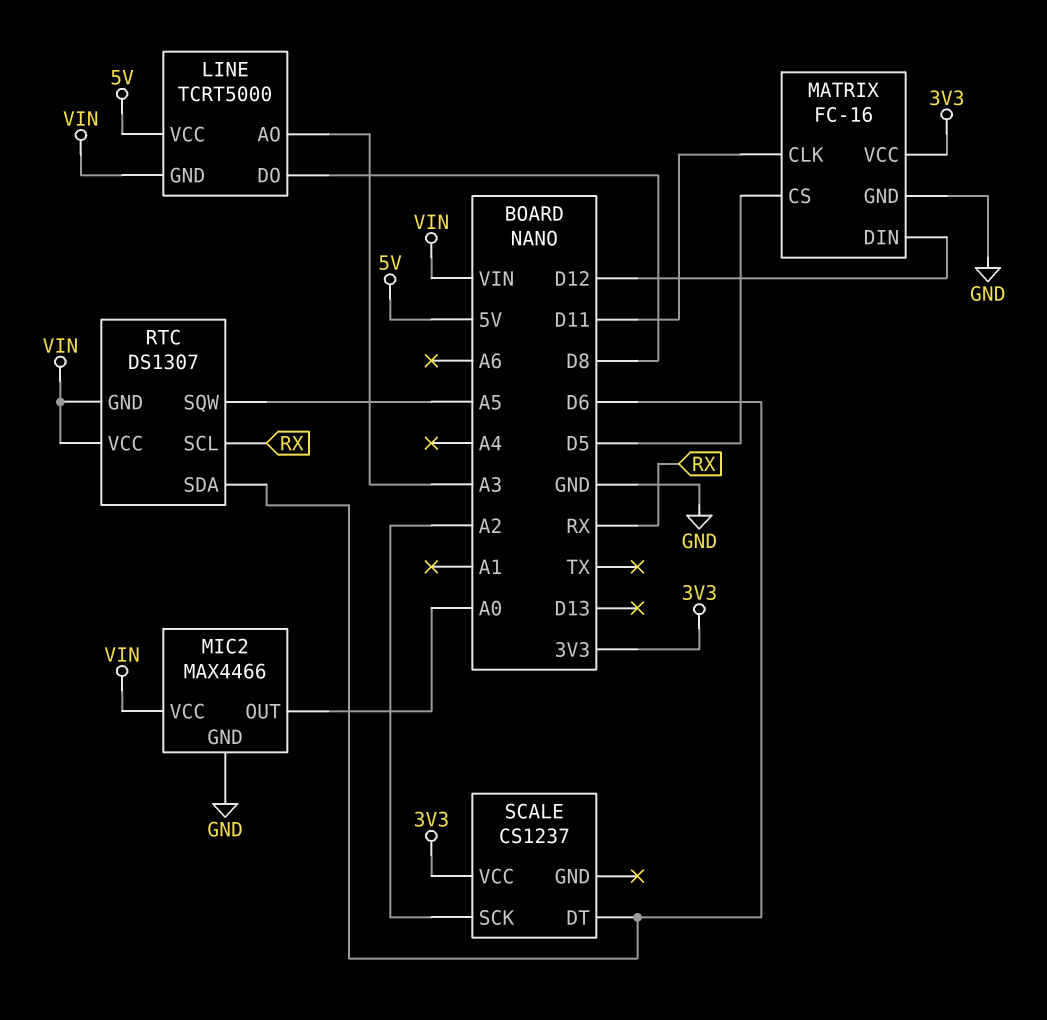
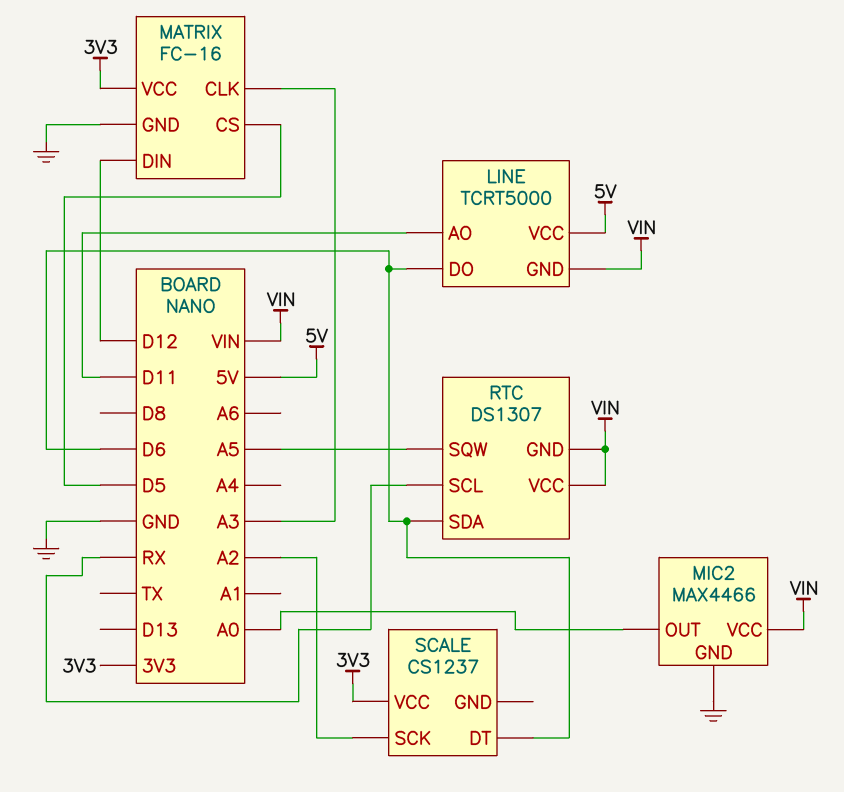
LINE pin AO: A3 -> D11
LINE pin DO: D8 -> D6
MATRIX pin CLK: D11 -> A3

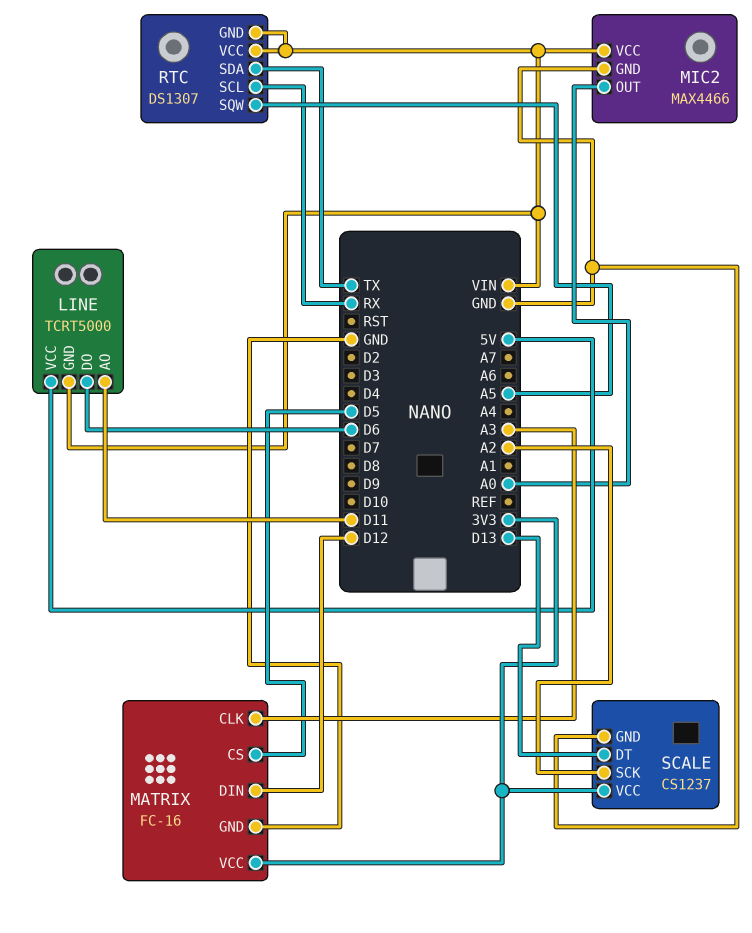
RTC pin SDA: D6 -> TX
SCALE pin DT: D6 -> D13
SCALE pin GND: none -> GND

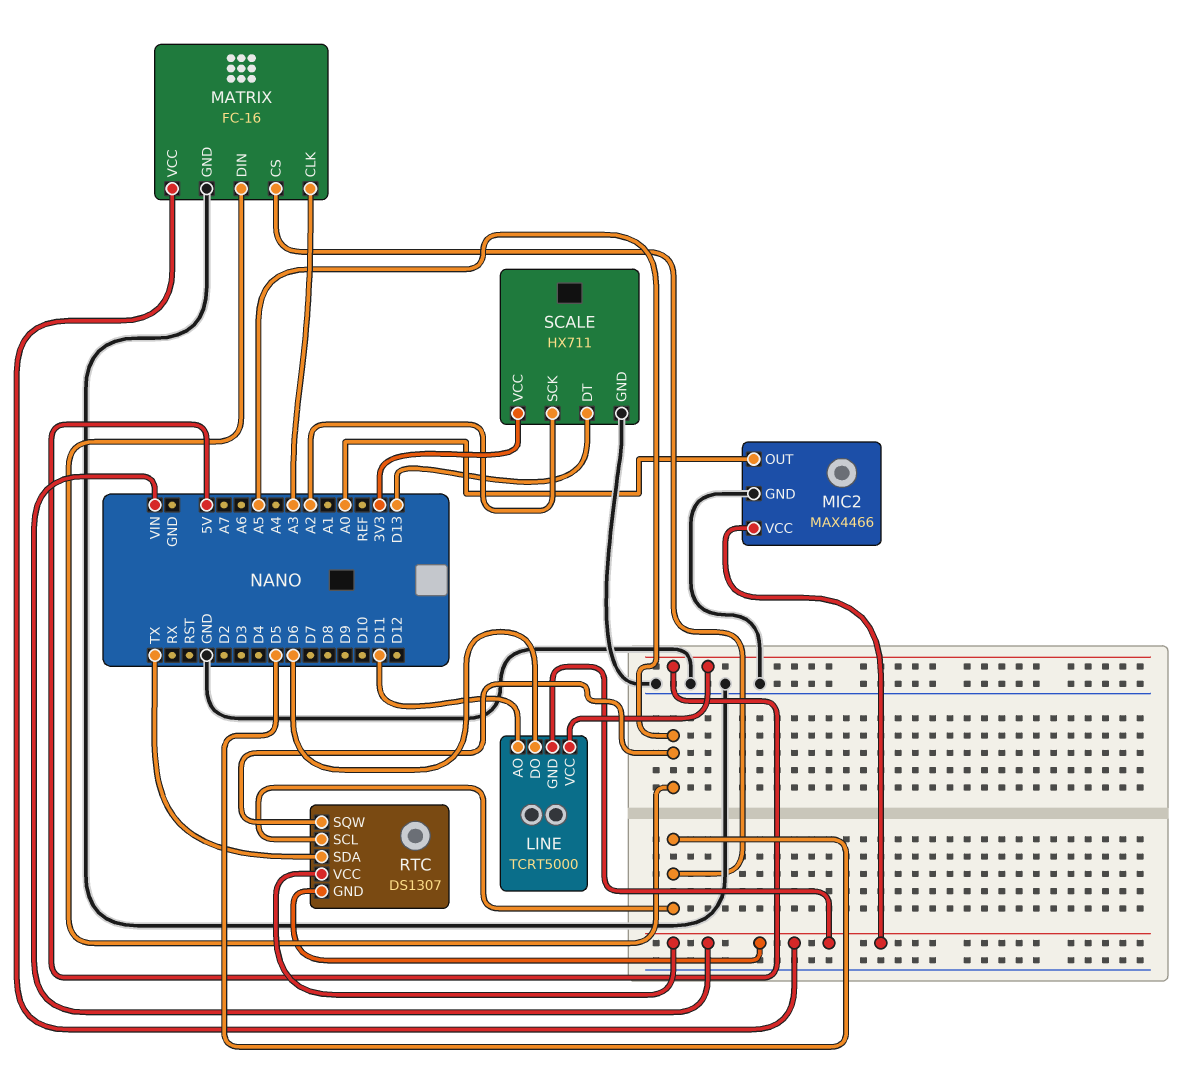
MATRIX pin DIN: D12 -> A5
MATRIX pin VCC: 3V3 -> VIN
RTC pin SCL: RX -> D5
SCALE: CS1237 -> HX711

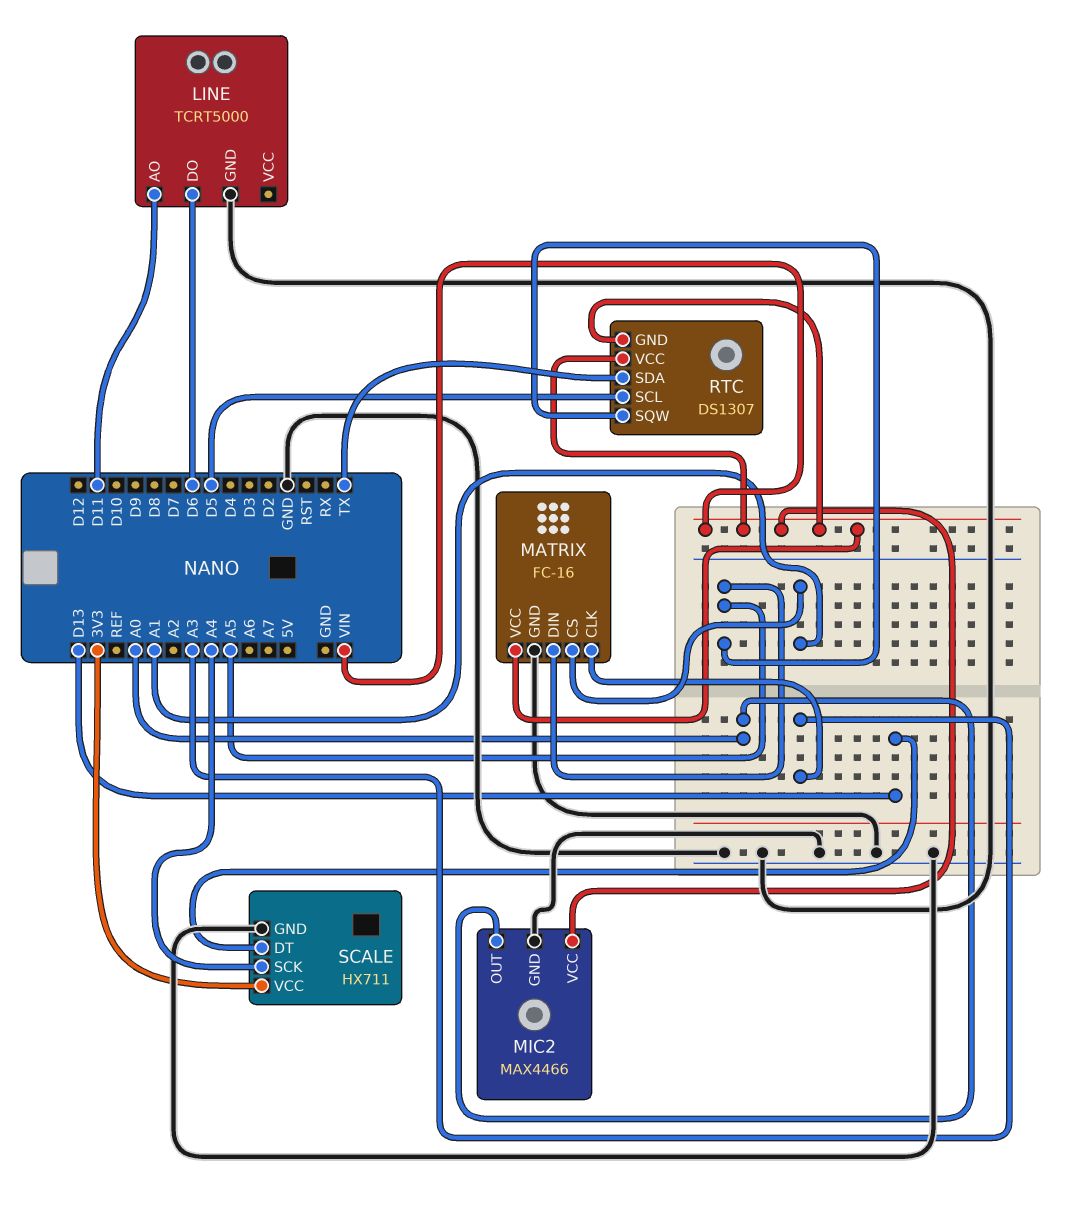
LINE pin GND: VIN -> GND
LINE pin VCC: 5V -> none
MATRIX pin CS: D5 -> A1
SCALE pin SCK: A2 -> A4

